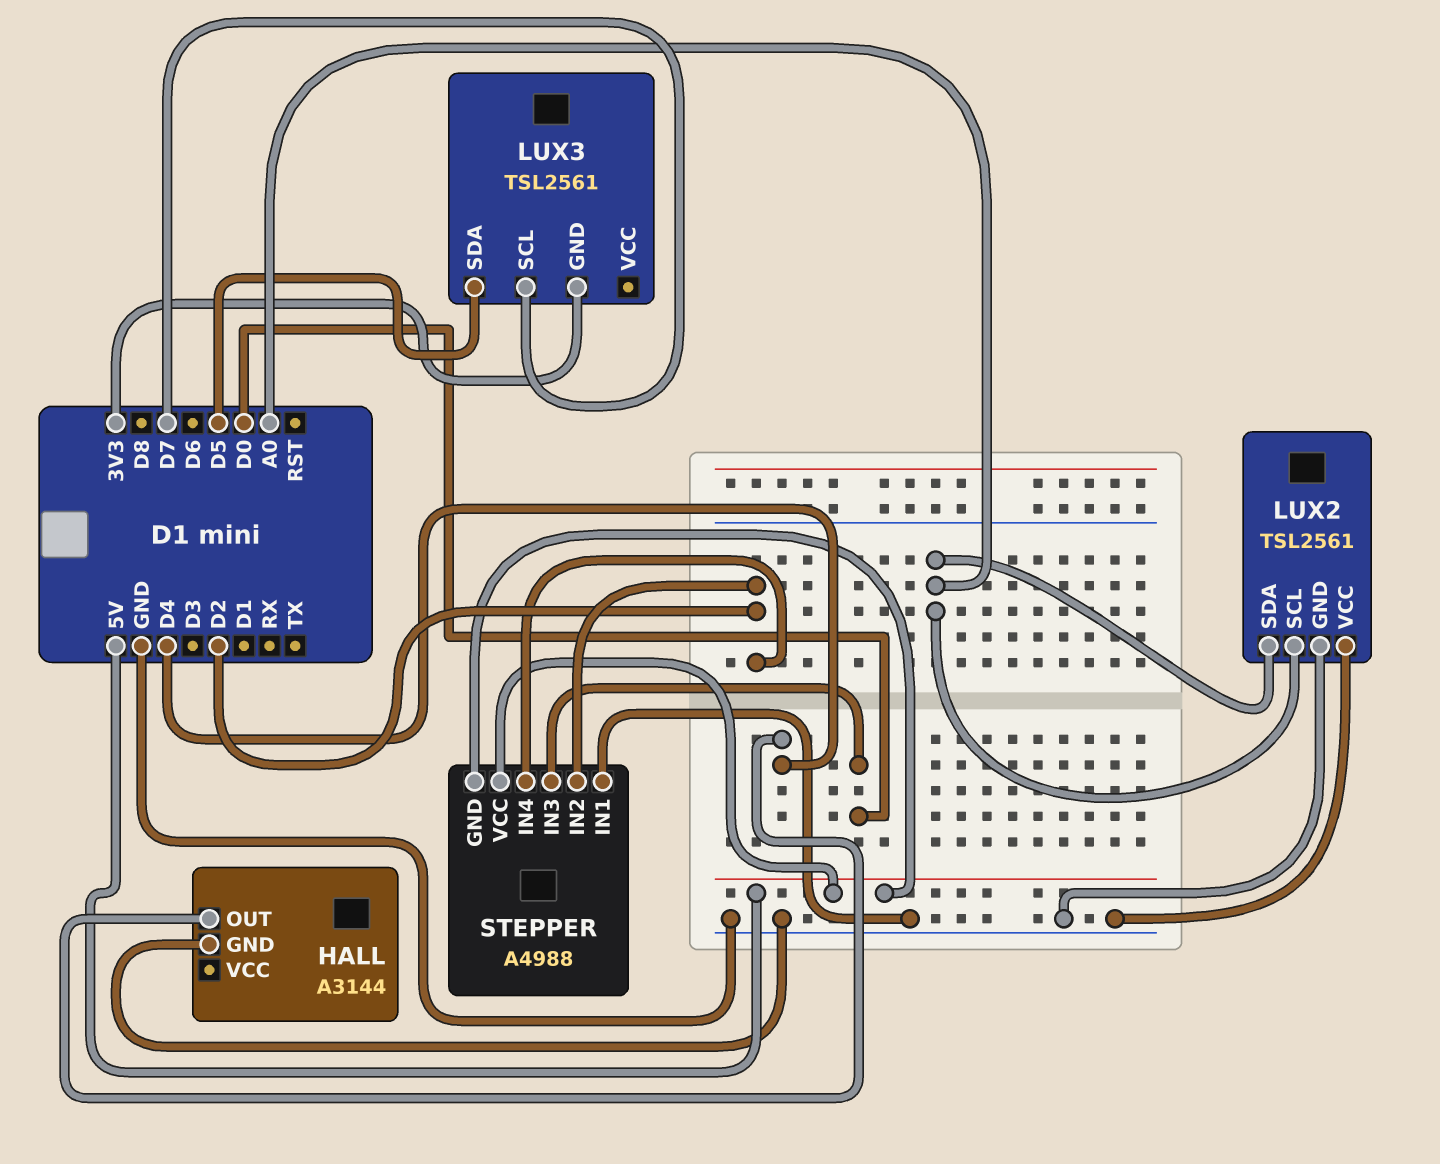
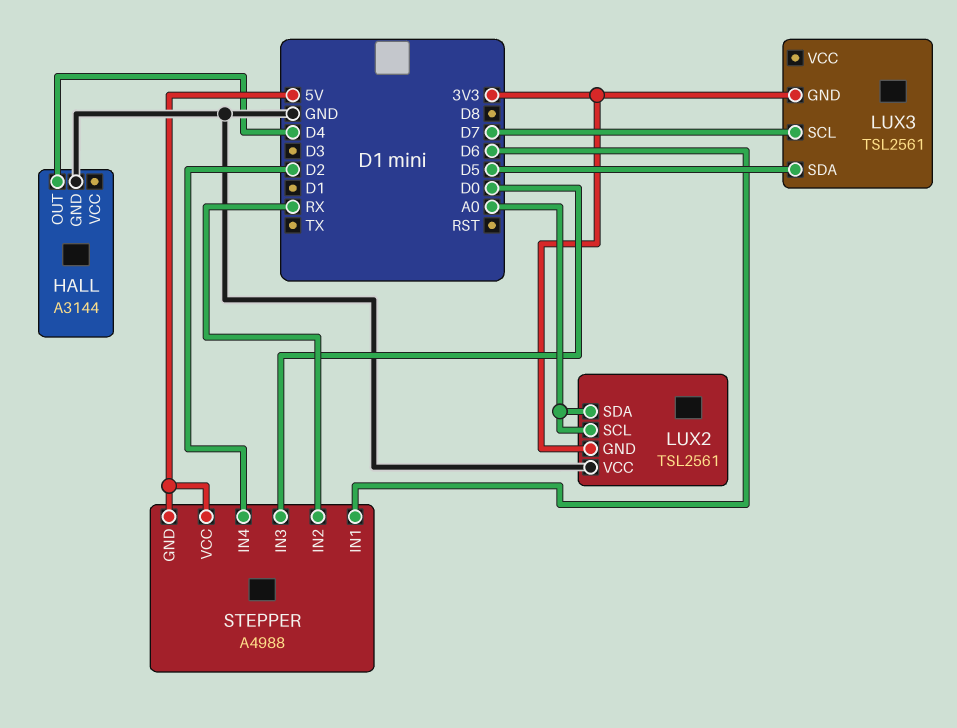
LUX2 pin GND: GND -> 3V3
STEPPER pin IN1: GND -> D6
STEPPER pin IN2: D2 -> RX

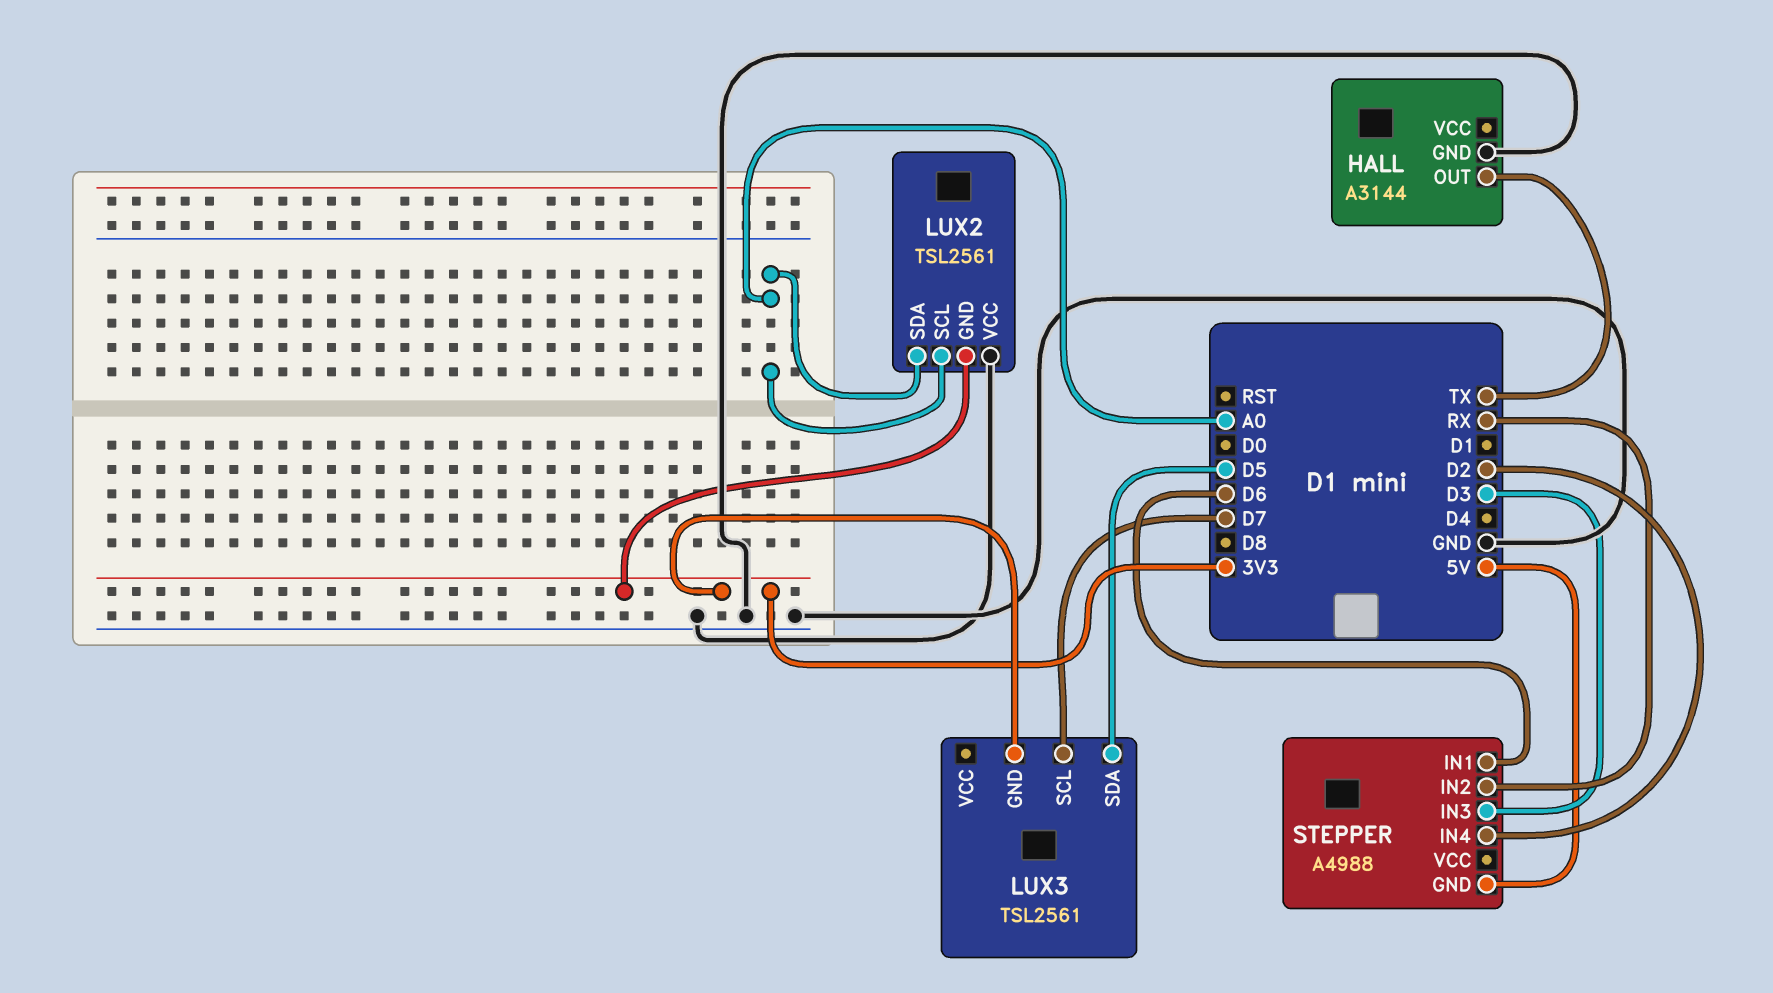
HALL pin OUT: D4 -> TX
STEPPER pin IN3: D0 -> D3
STEPPER pin VCC: 5V -> none

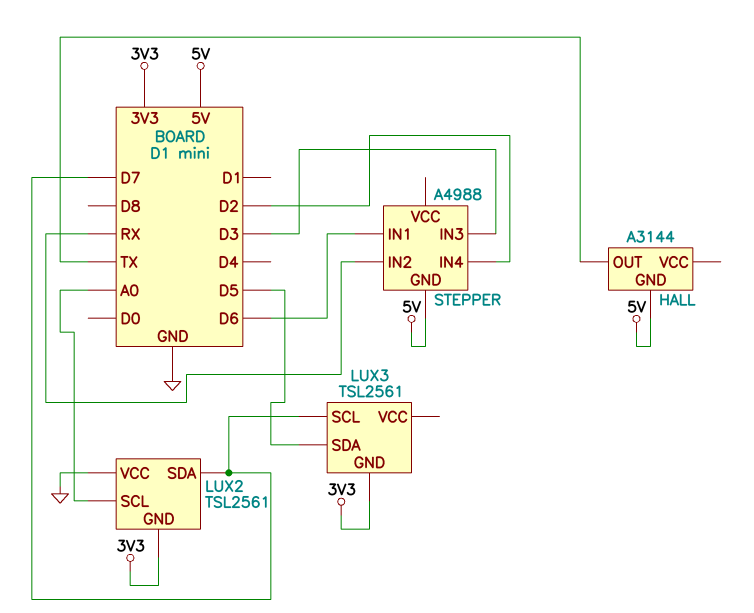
HALL pin GND: GND -> 5V
LUX2 pin SDA: A0 -> D7

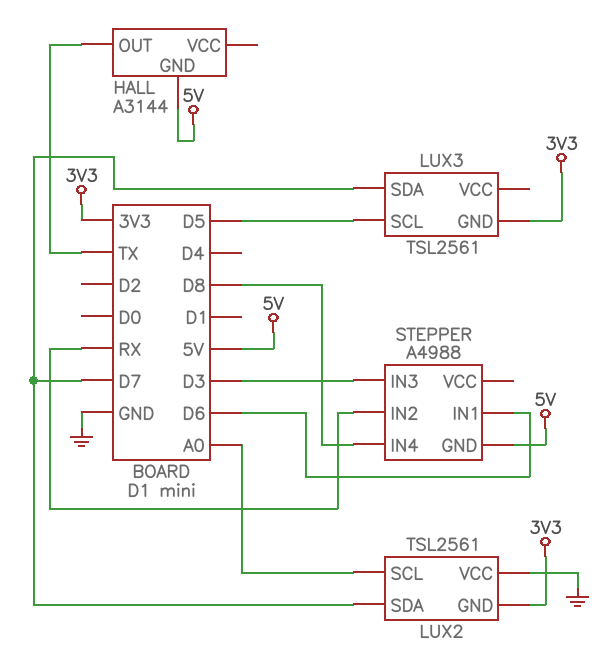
LUX3 pin SCL: D7 -> D5
LUX3 pin SDA: D5 -> D7
STEPPER pin IN4: D2 -> D8

